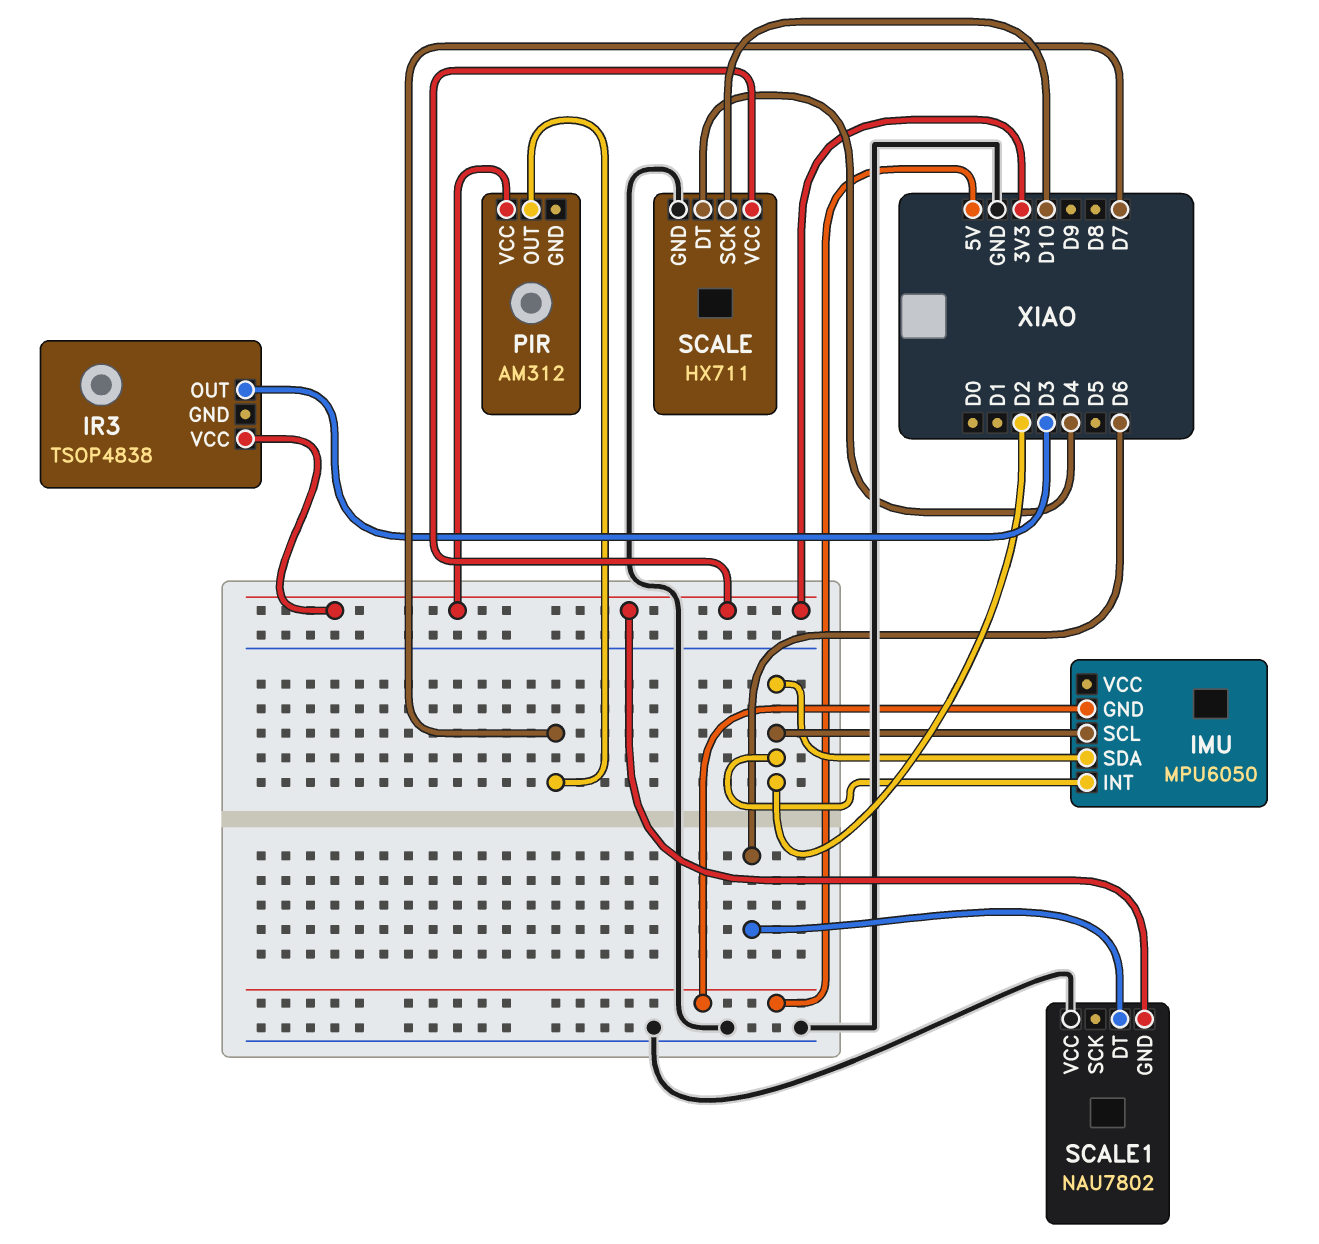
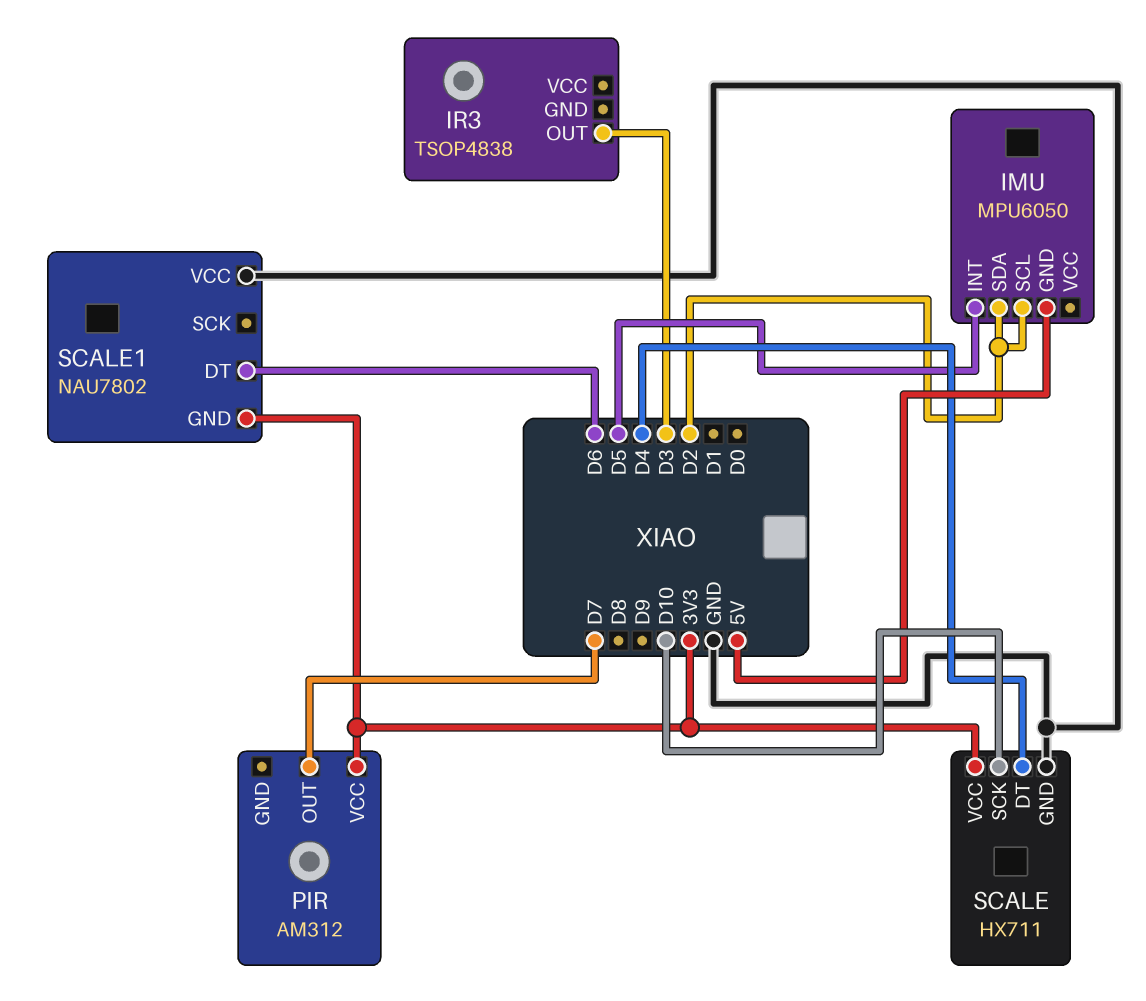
IMU pin INT: D2 -> D5
IR3 pin VCC: 3V3 -> none

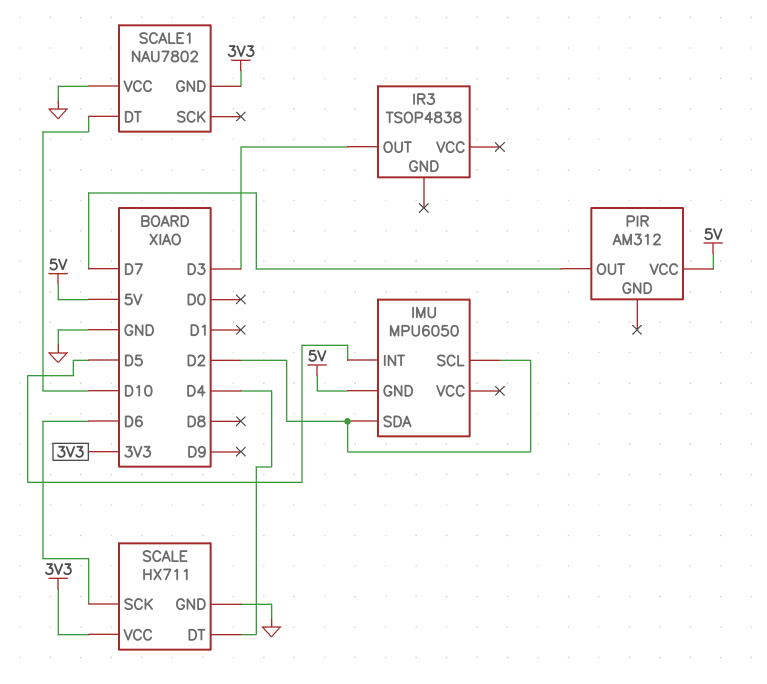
PIR pin VCC: 3V3 -> 5V
SCALE pin SCK: D10 -> D6
SCALE1 pin DT: D6 -> D10

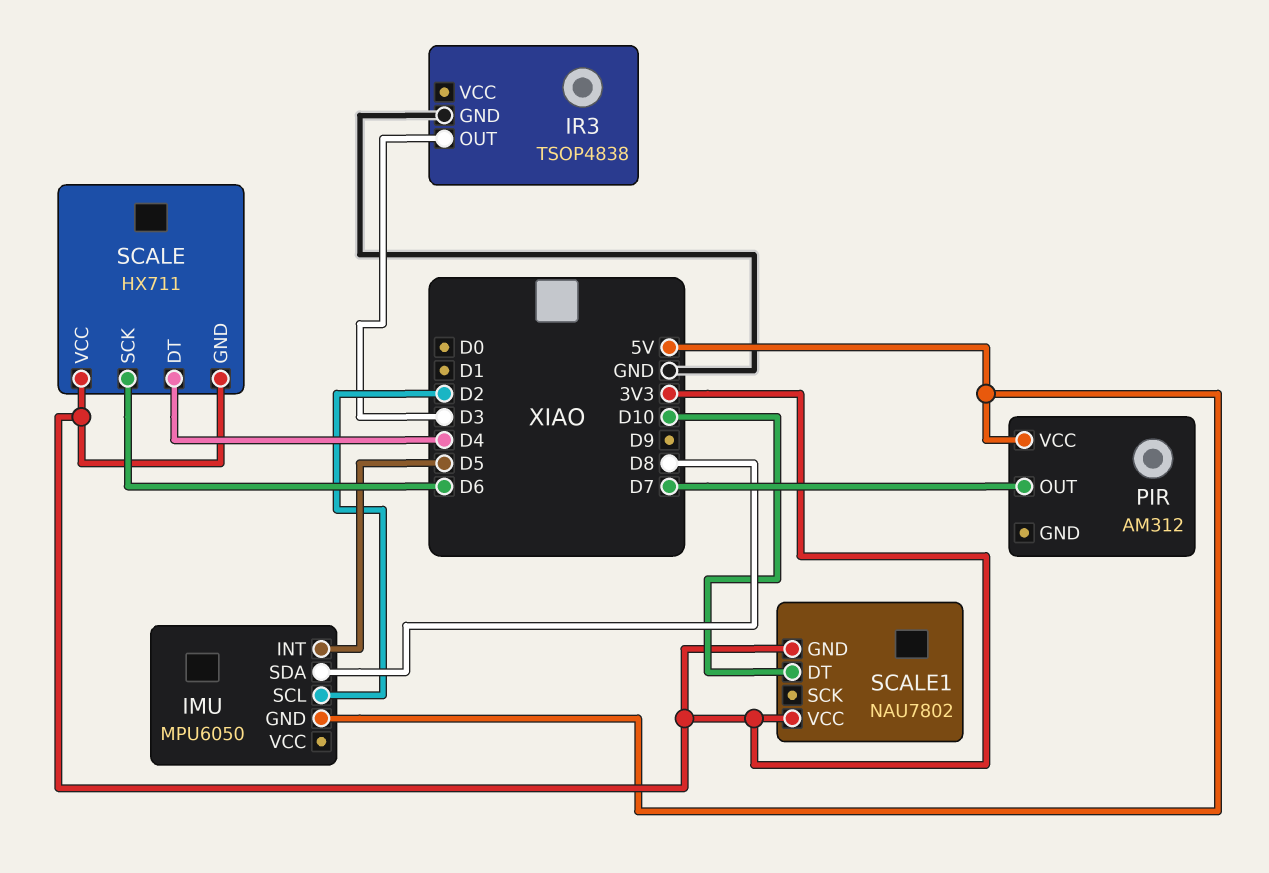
IMU pin SDA: D2 -> D8
IR3 pin GND: none -> GND
SCALE pin GND: GND -> 3V3
SCALE1 pin VCC: GND -> 3V3

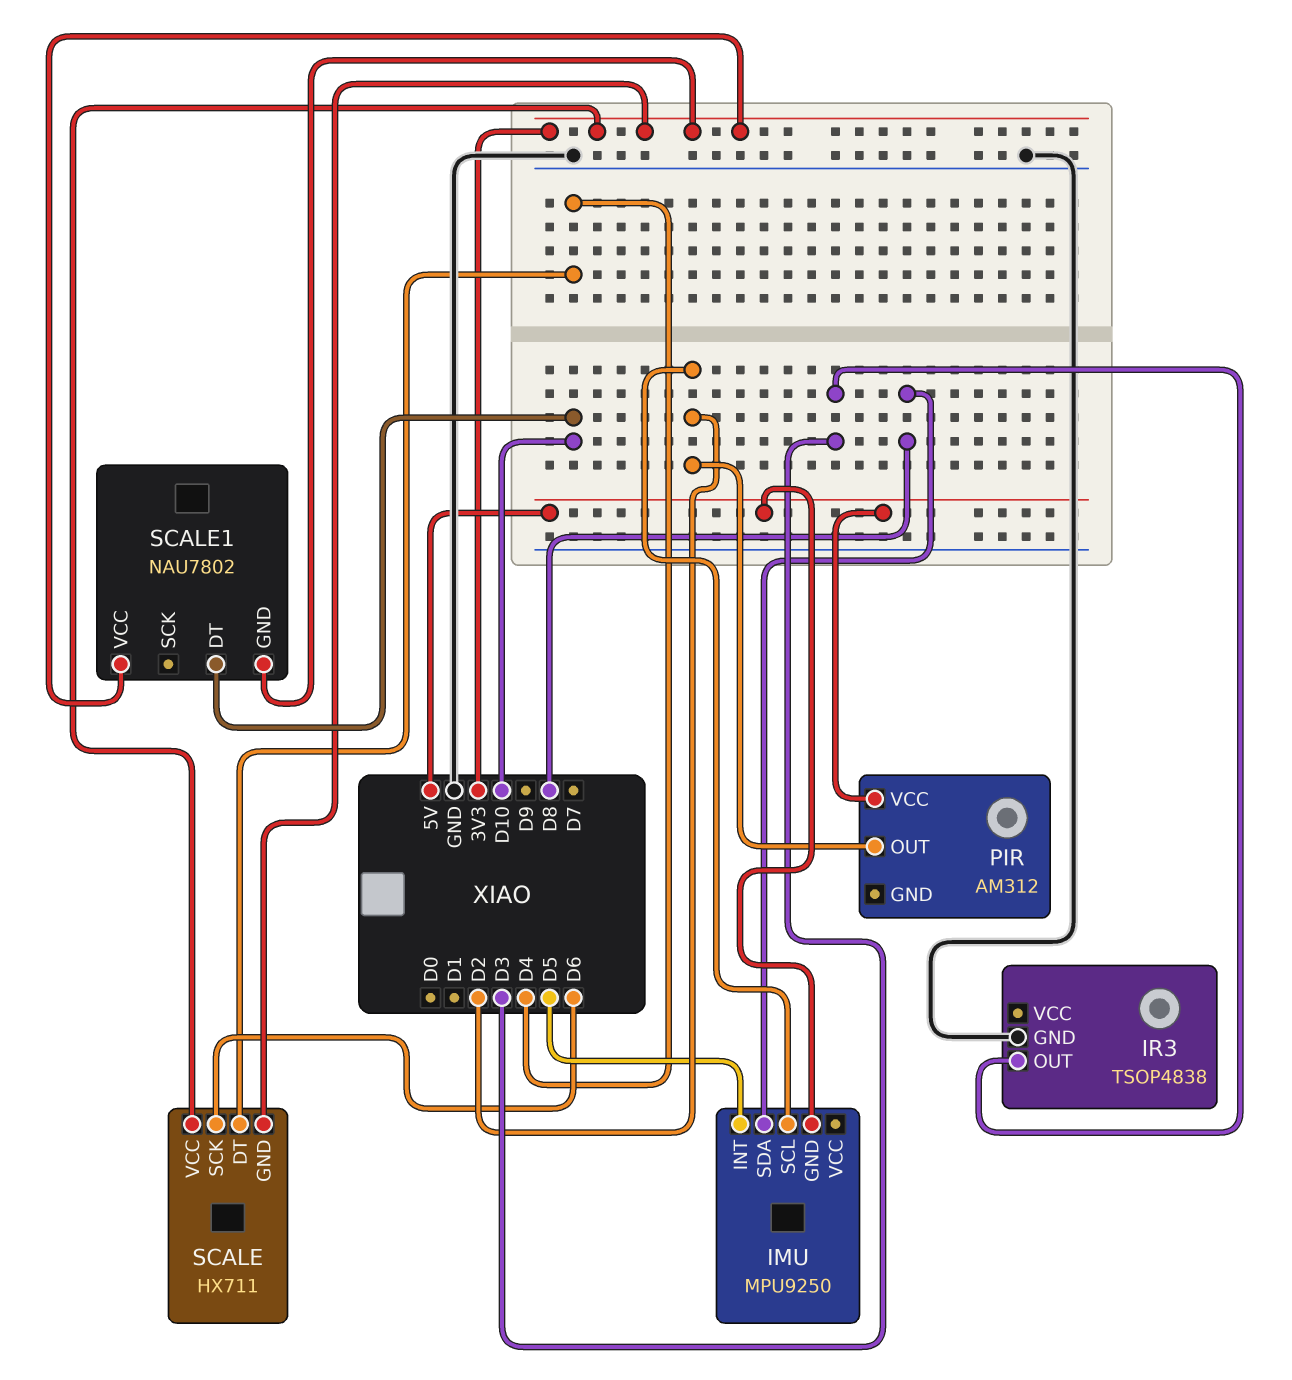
IMU: MPU6050 -> MPU9250
PIR pin OUT: D7 -> D2

